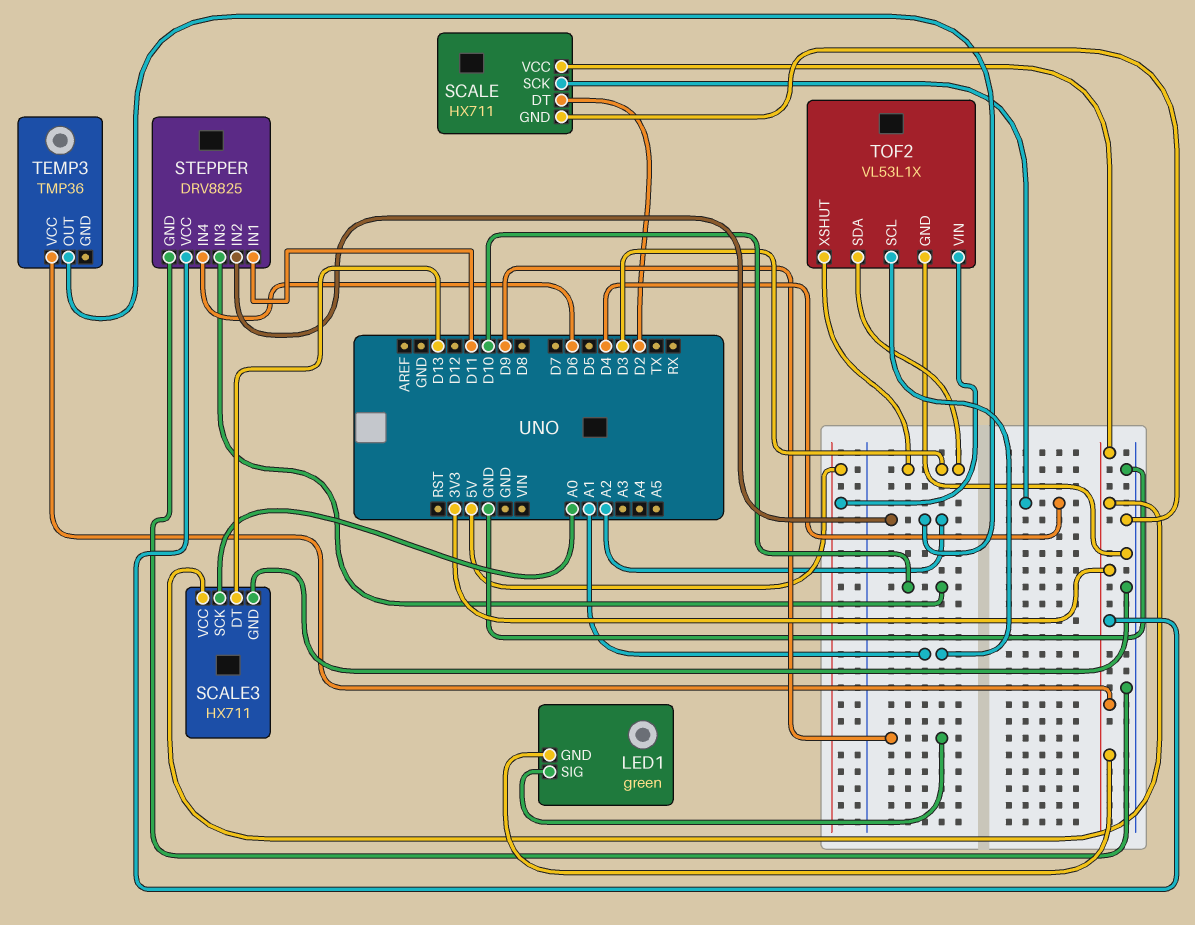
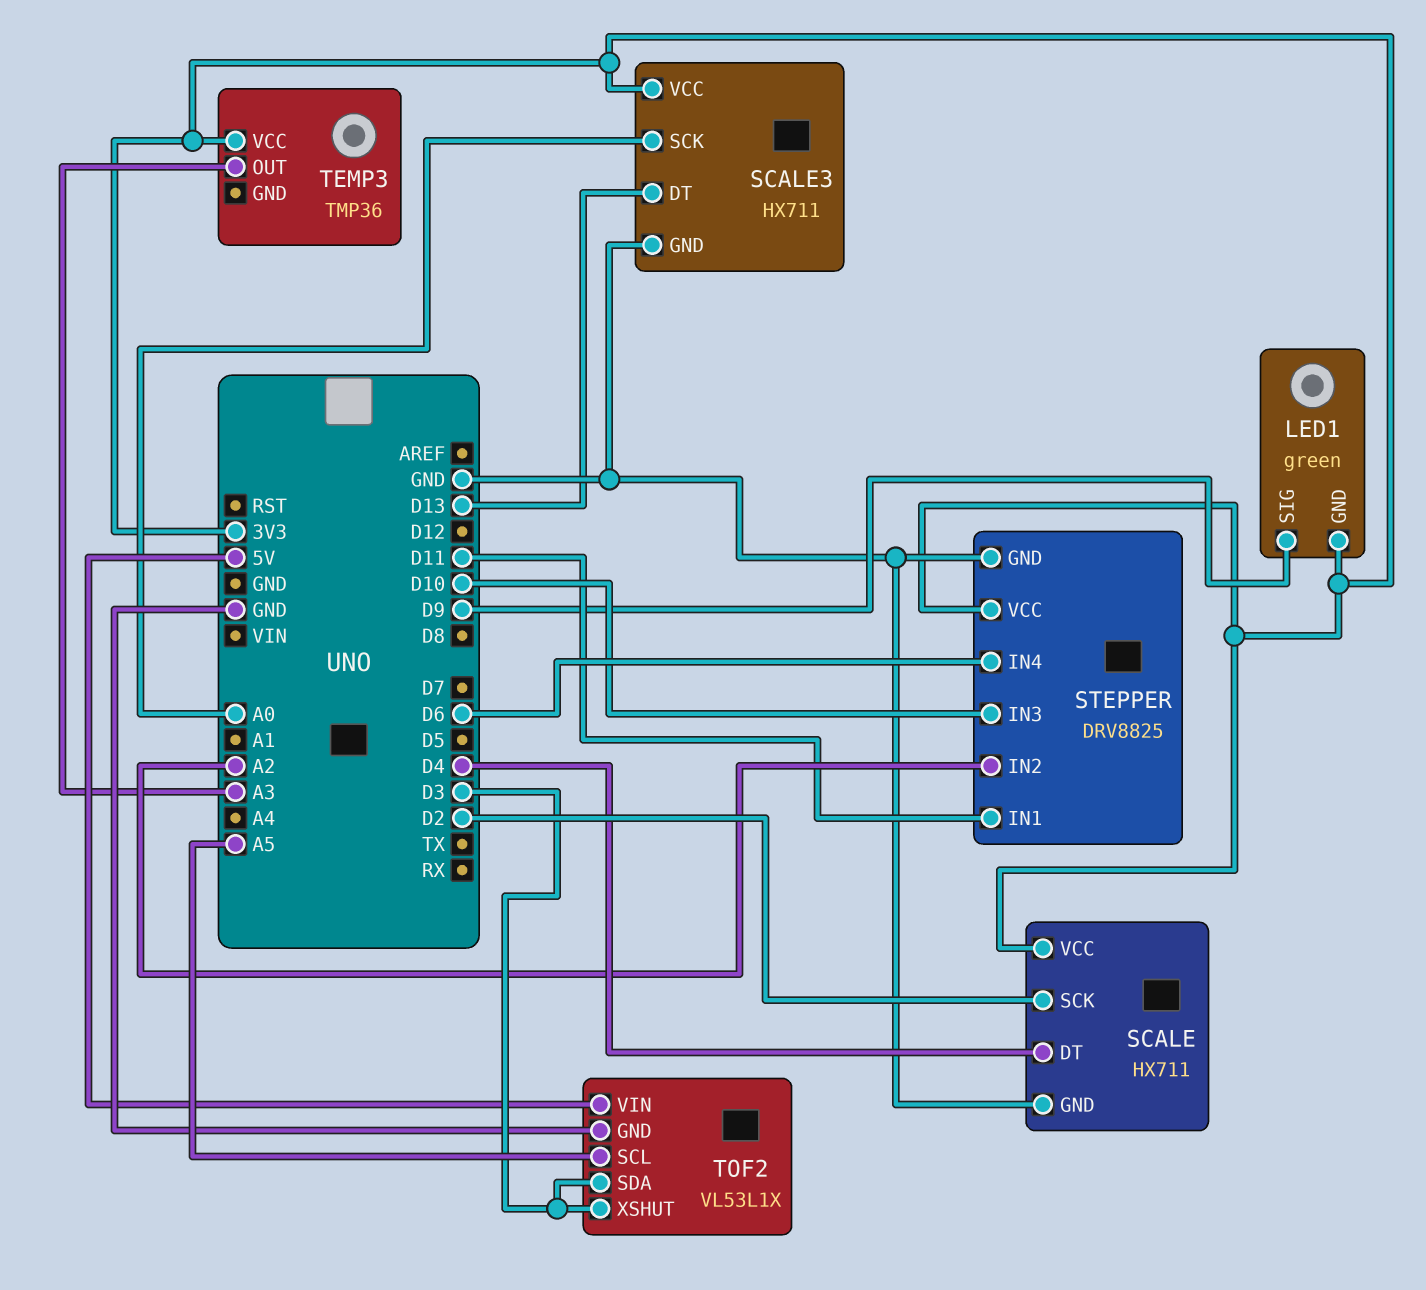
SCALE pin DT: D2 -> D4
SCALE pin SCK: D4 -> D2
TEMP3 pin OUT: A2 -> A3
TOF2 pin SCL: A1 -> A5

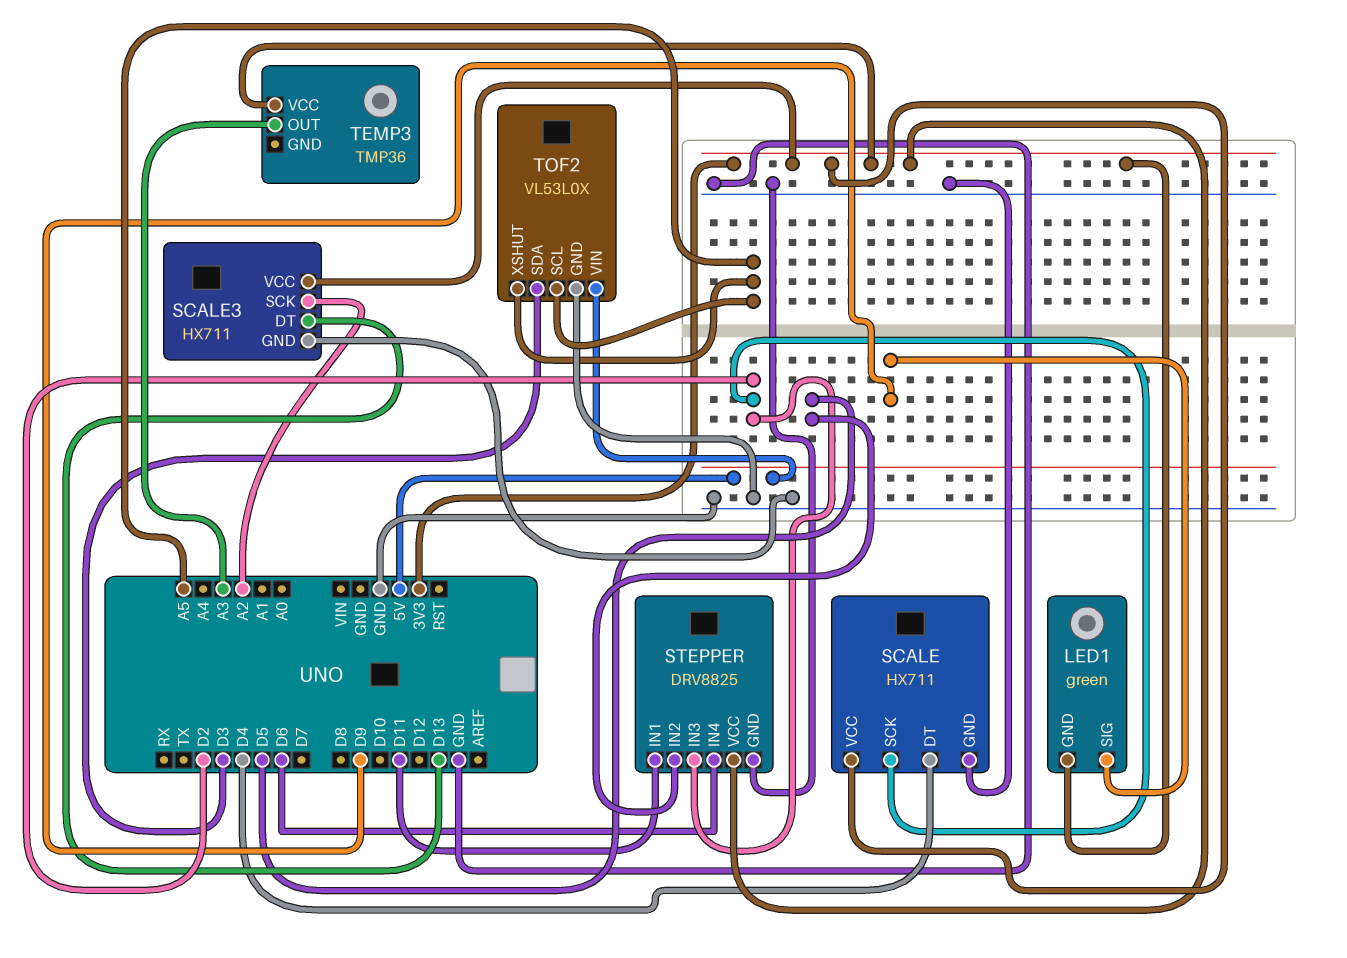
SCALE3 pin SCK: A0 -> A2
STEPPER pin IN2: A2 -> D5
STEPPER pin IN3: D10 -> D2
TOF2: VL53L1X -> VL53L0X
TOF2 pin XSHUT: D3 -> A5

